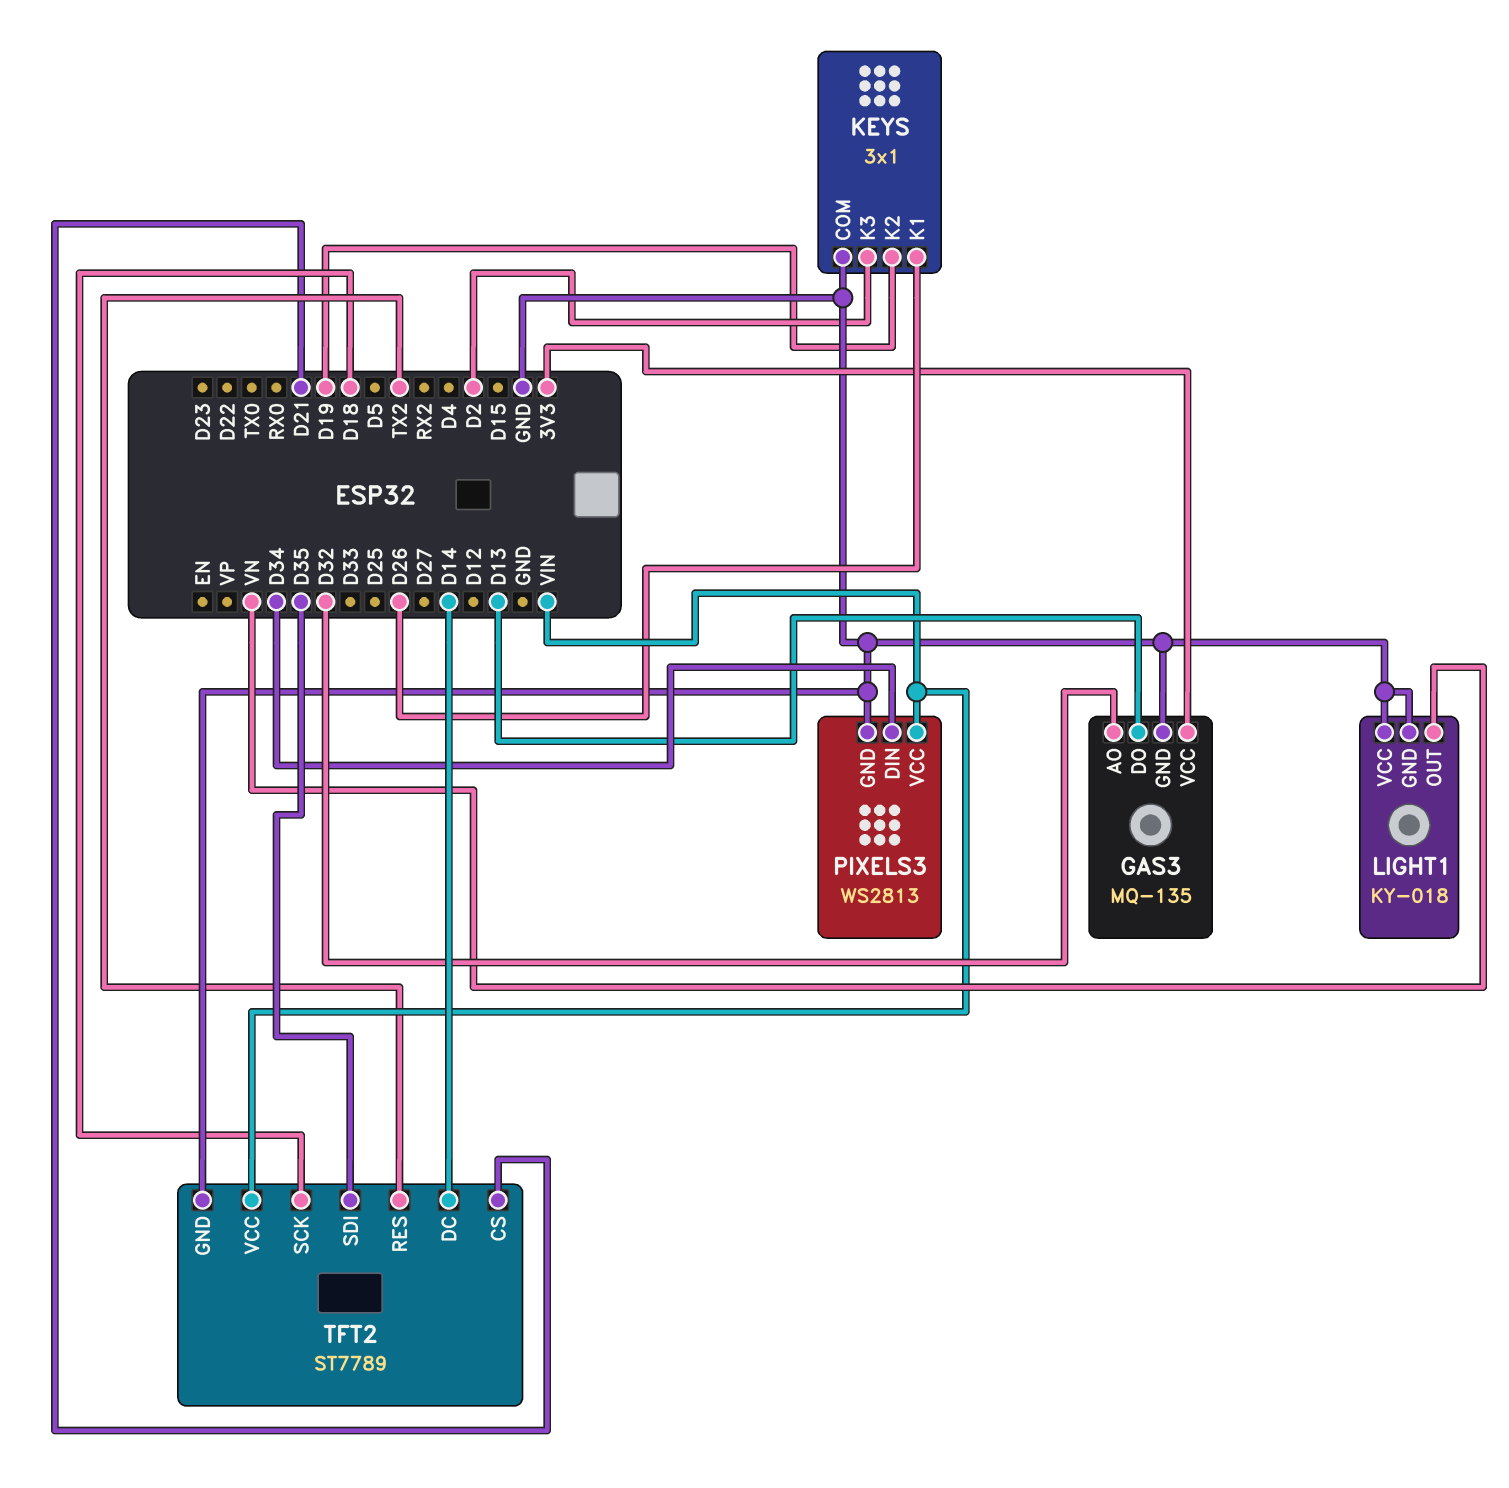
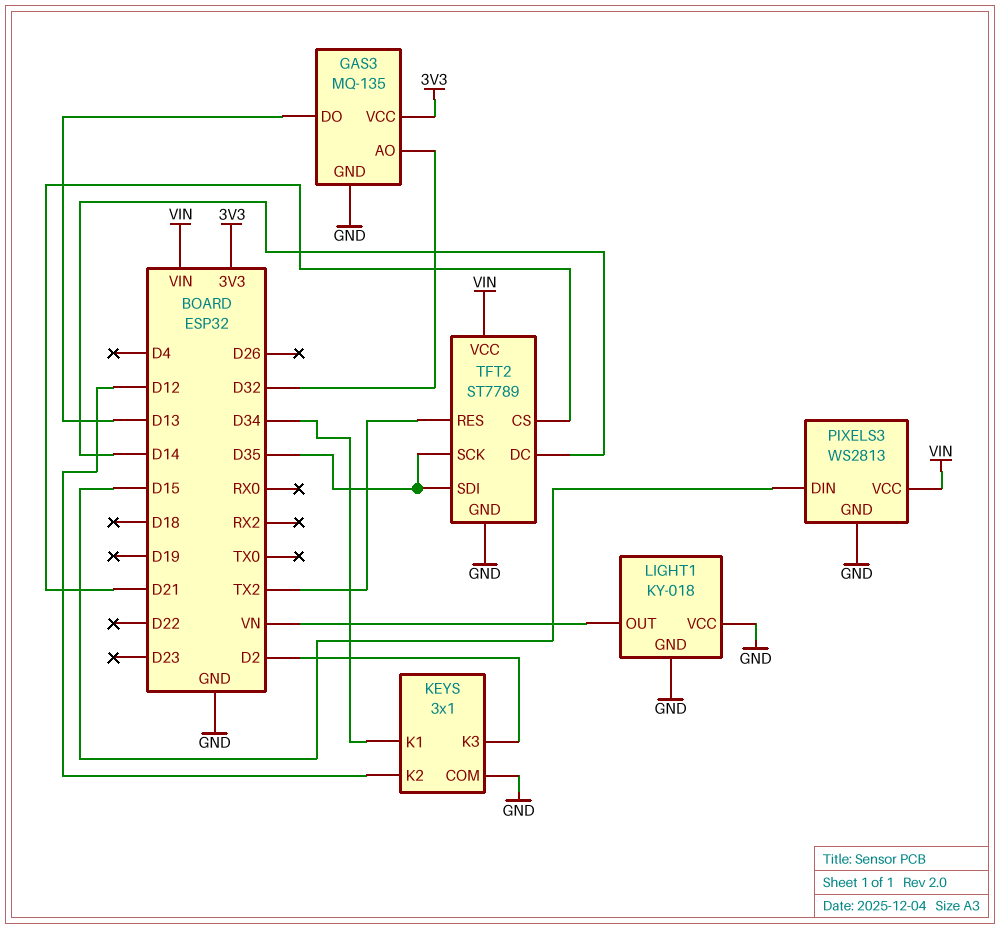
KEYS pin K1: D26 -> D34
KEYS pin K2: D19 -> D12
PIXELS3 pin DIN: D34 -> D15
TFT2 pin SCK: D18 -> D35

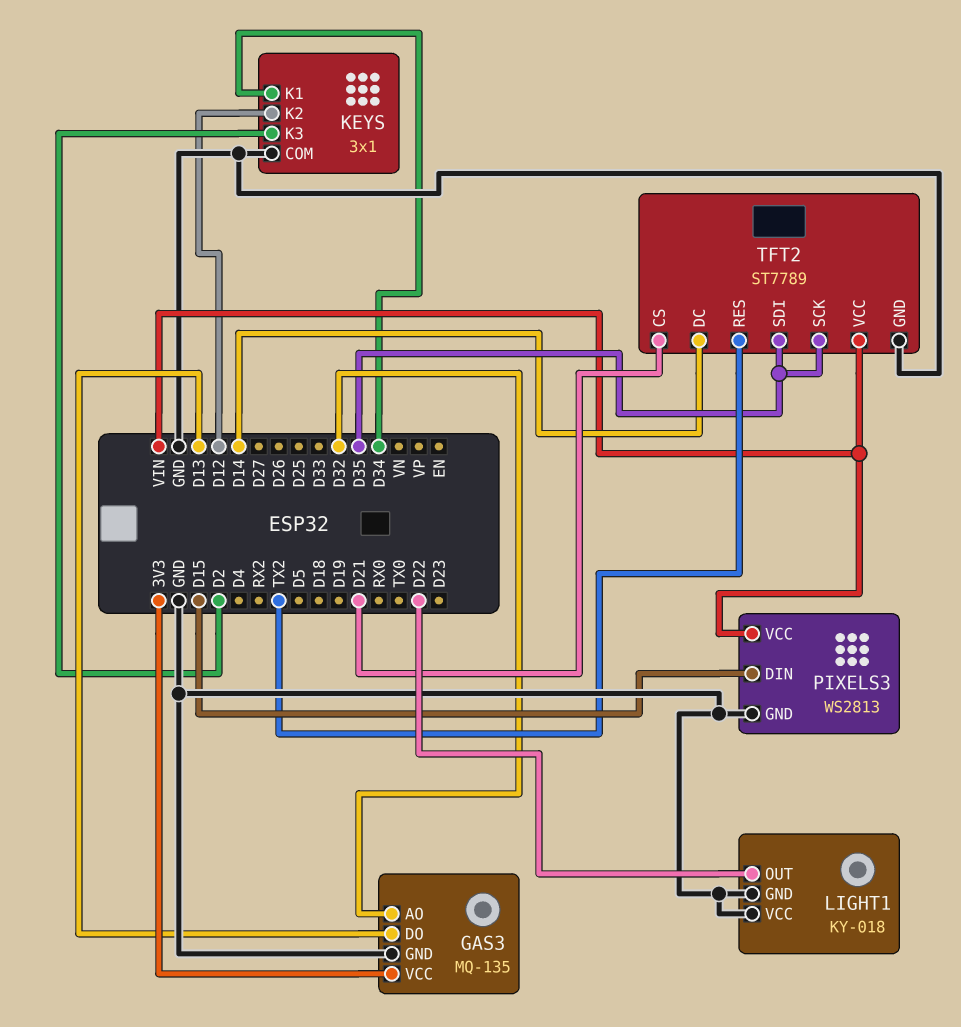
LIGHT1 pin OUT: VN -> D22

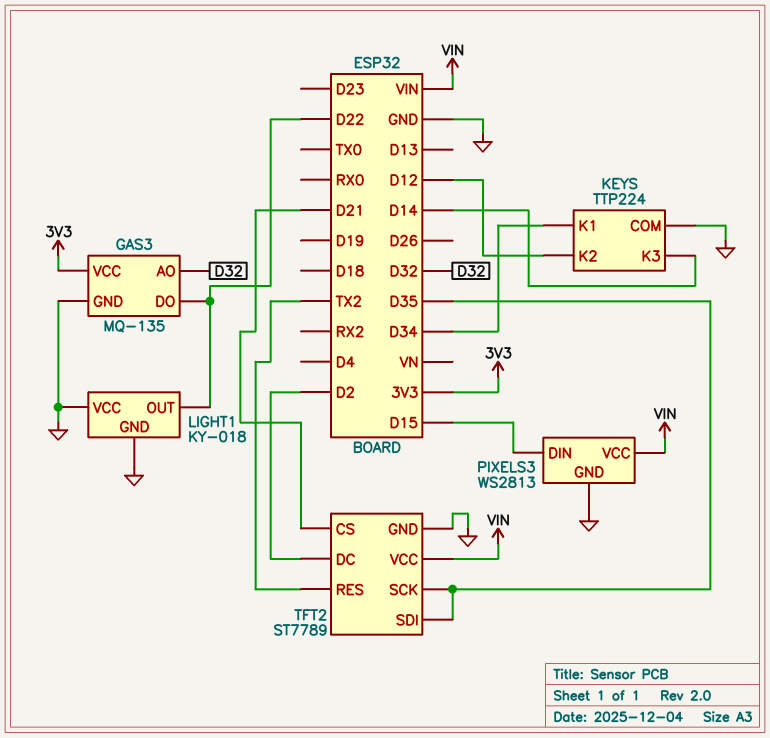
GAS3 pin DO: D13 -> D22
KEYS: 3x1 -> TTP224
KEYS pin K3: D2 -> D14
TFT2 pin DC: D14 -> D2

